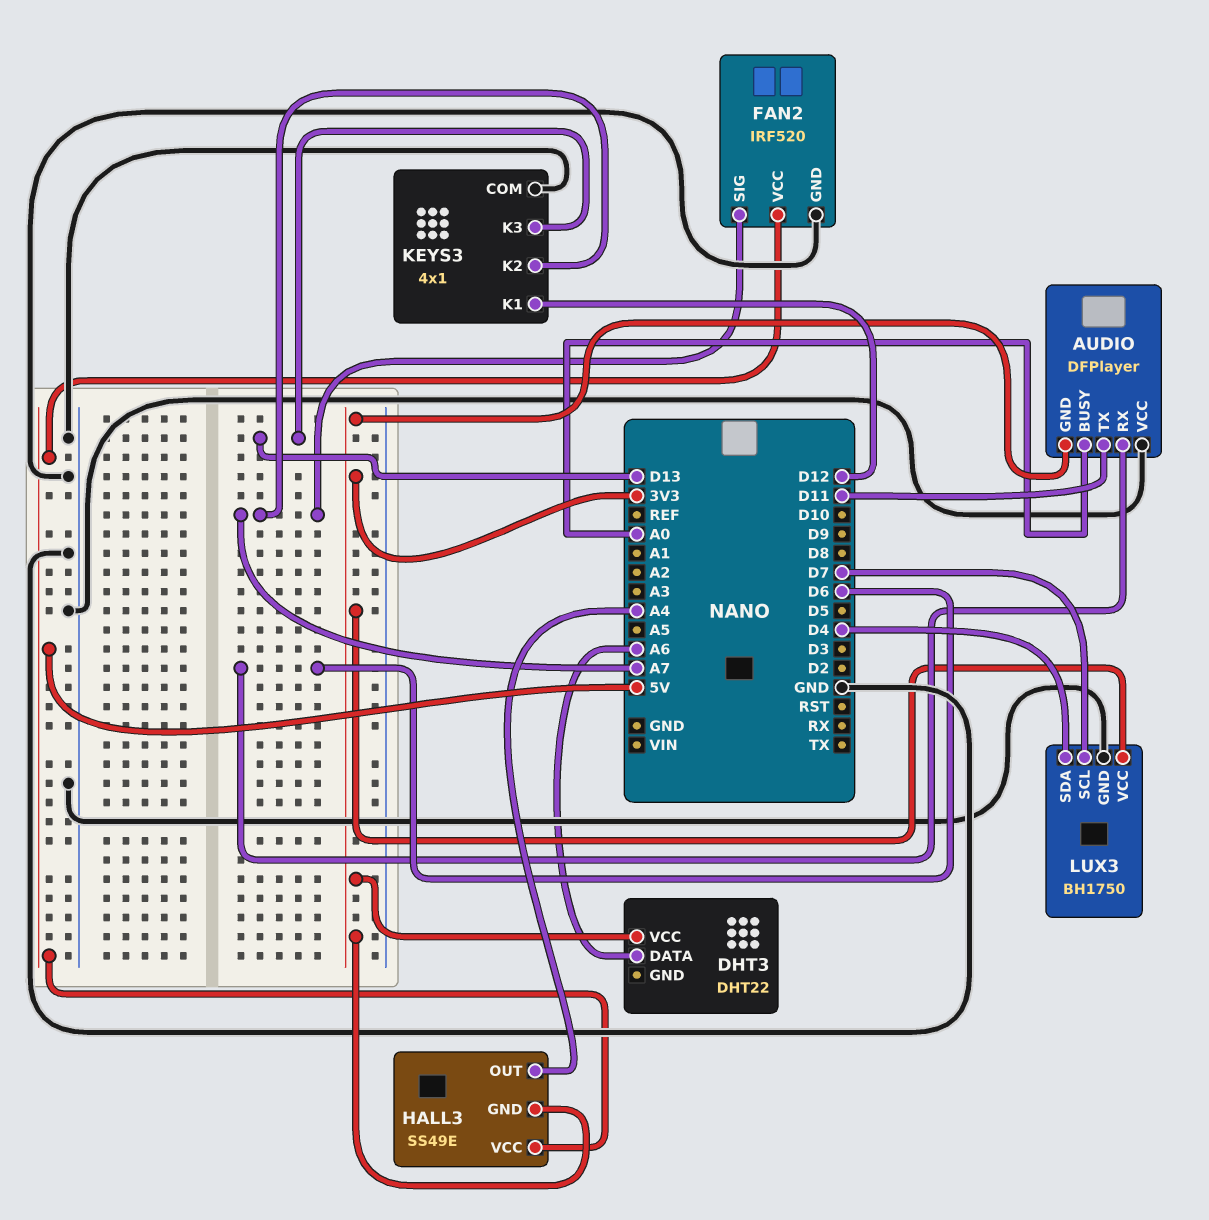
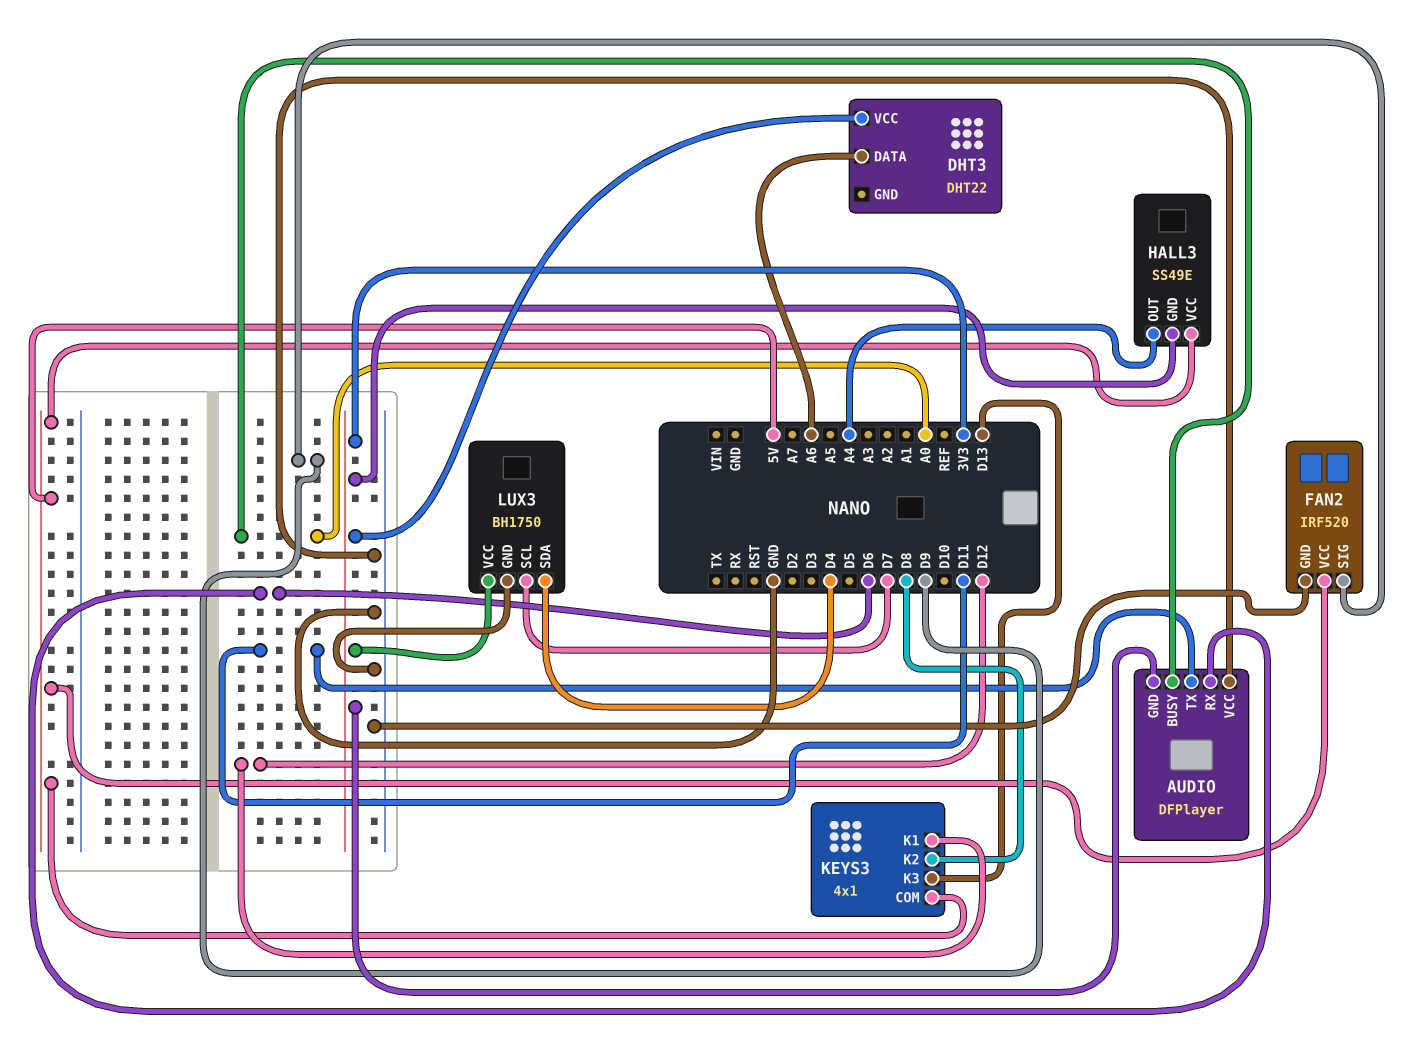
FAN2 pin SIG: A7 -> D9
KEYS3 pin COM: GND -> 5V
KEYS3 pin K2: A7 -> D8

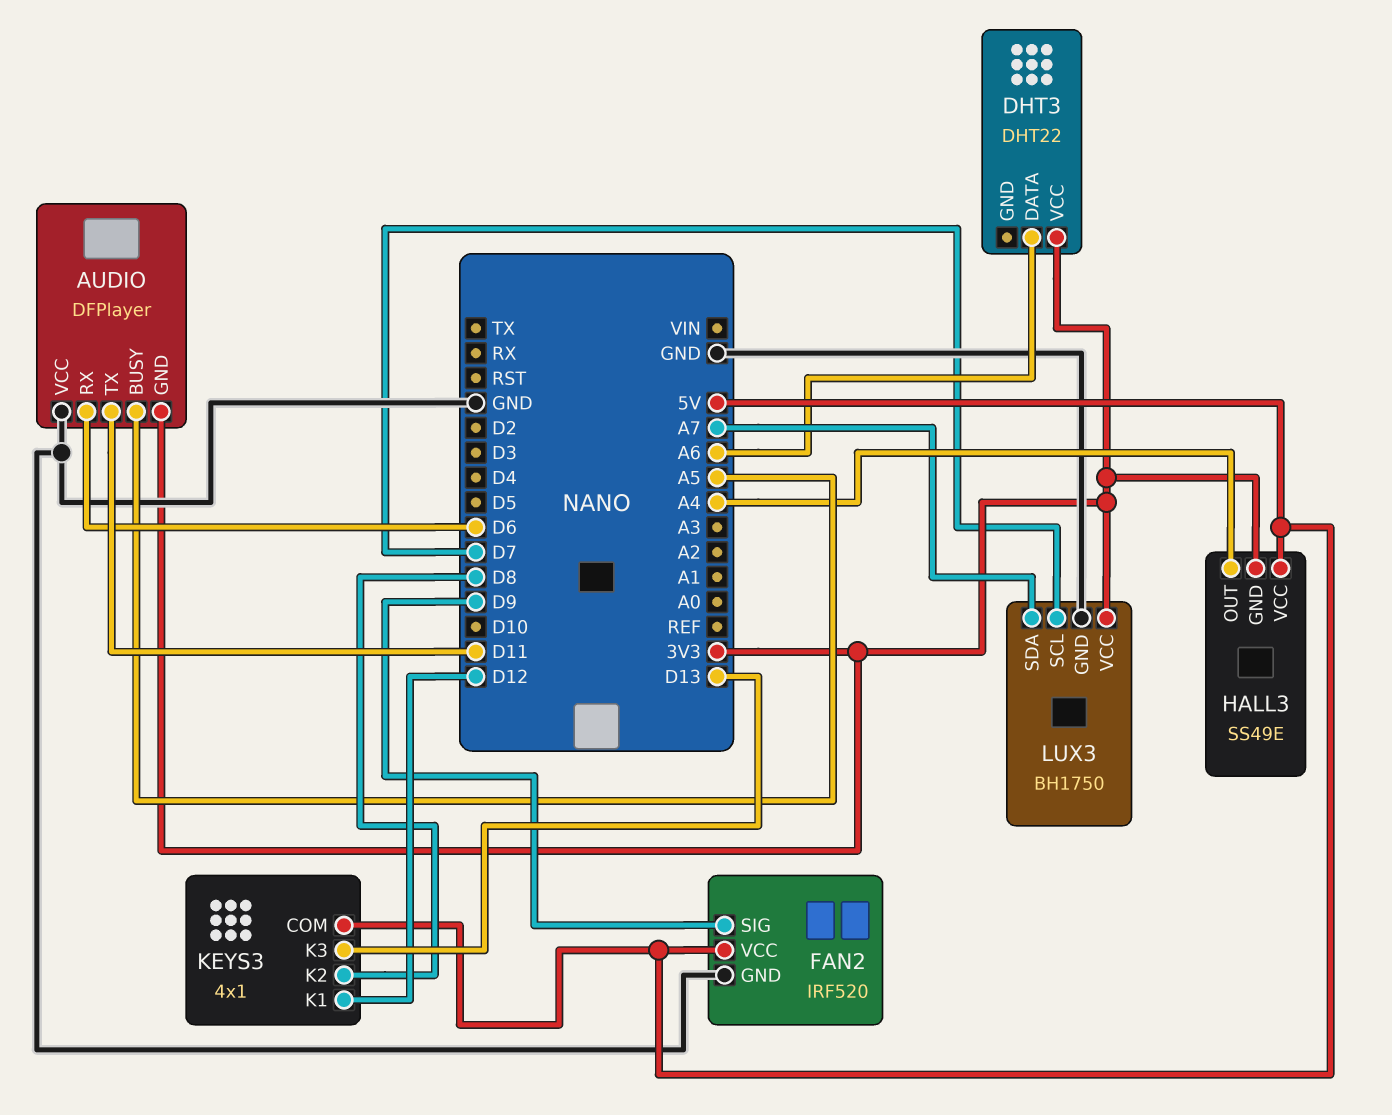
AUDIO pin BUSY: A0 -> A5
LUX3 pin SDA: D4 -> A7

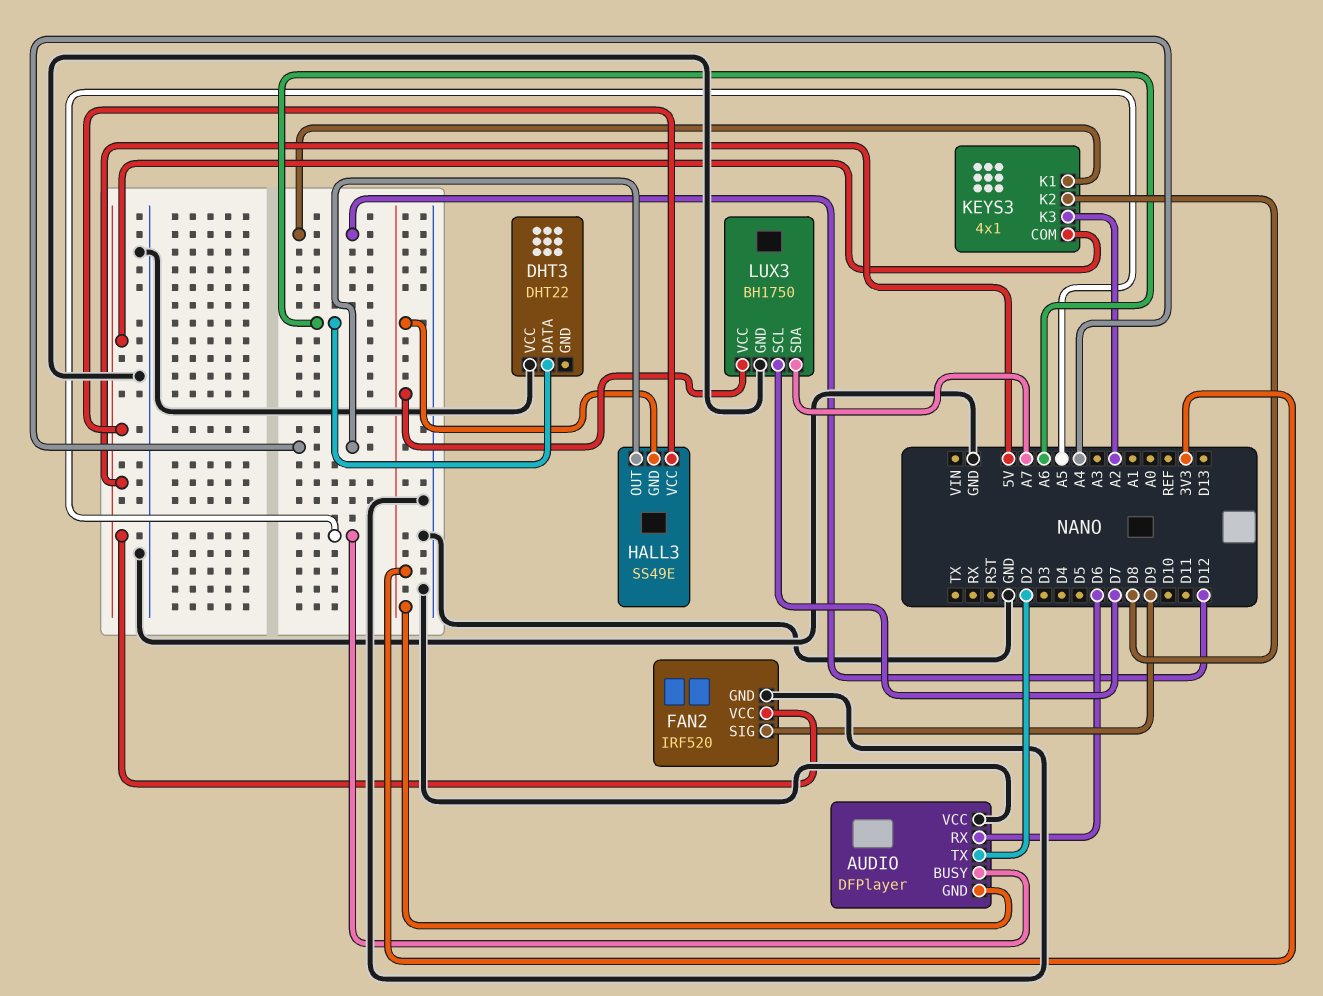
AUDIO pin TX: D11 -> D2
DHT3 pin VCC: 3V3 -> GND
KEYS3 pin K3: D13 -> A2

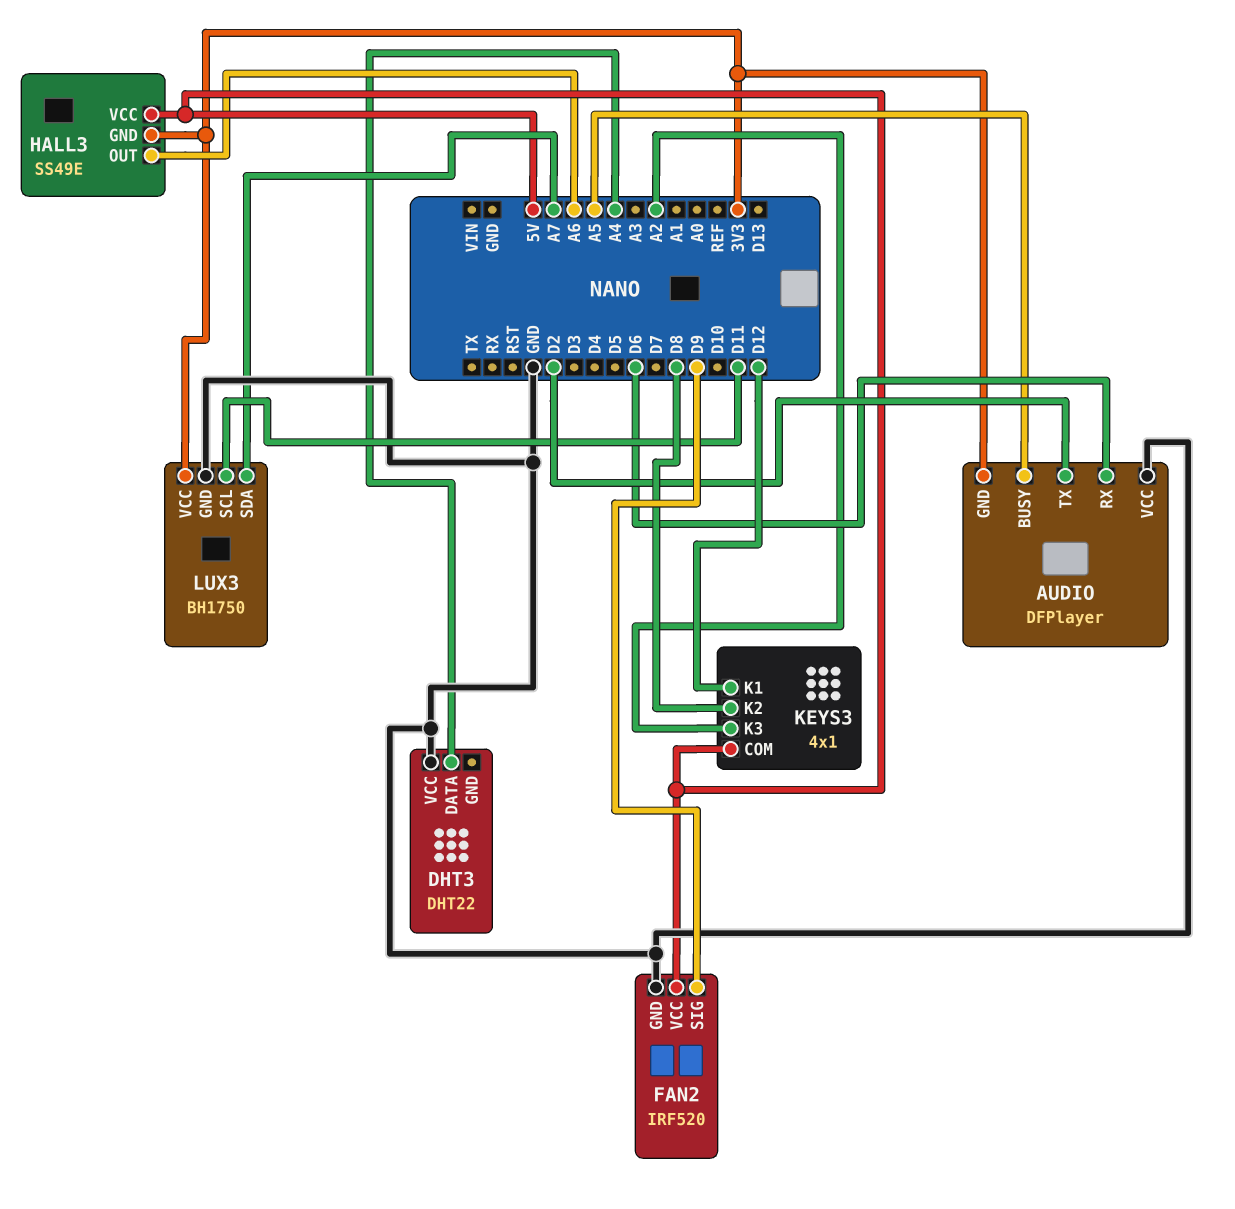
DHT3 pin DATA: A6 -> A4
HALL3 pin OUT: A4 -> A6
LUX3 pin SCL: D7 -> D11

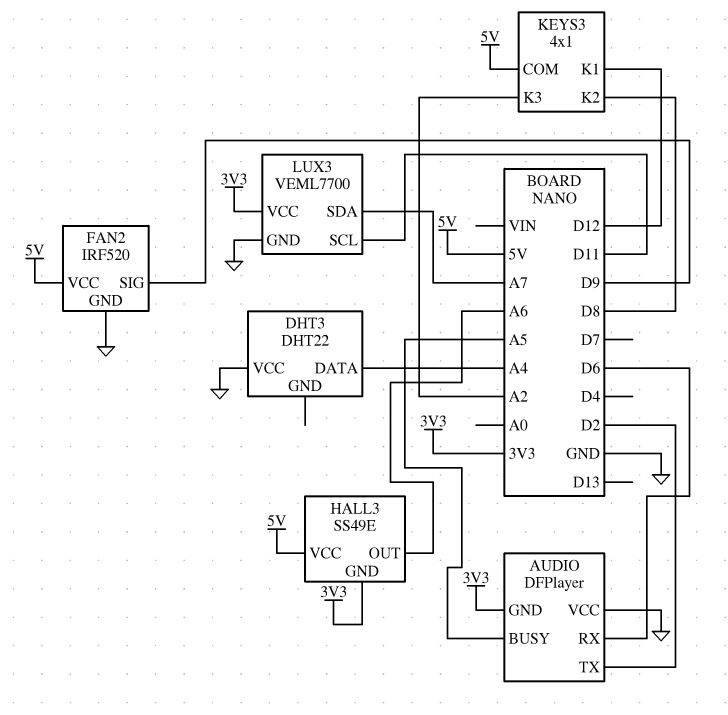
LUX3: BH1750 -> VEML7700

